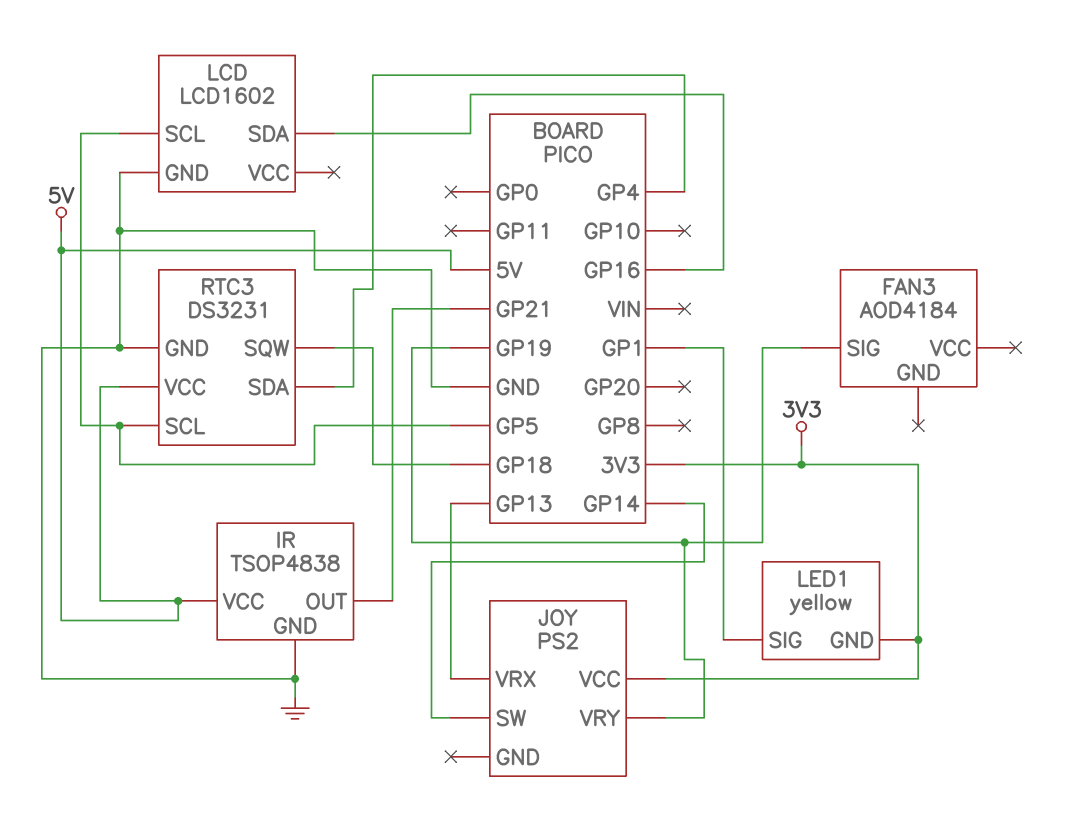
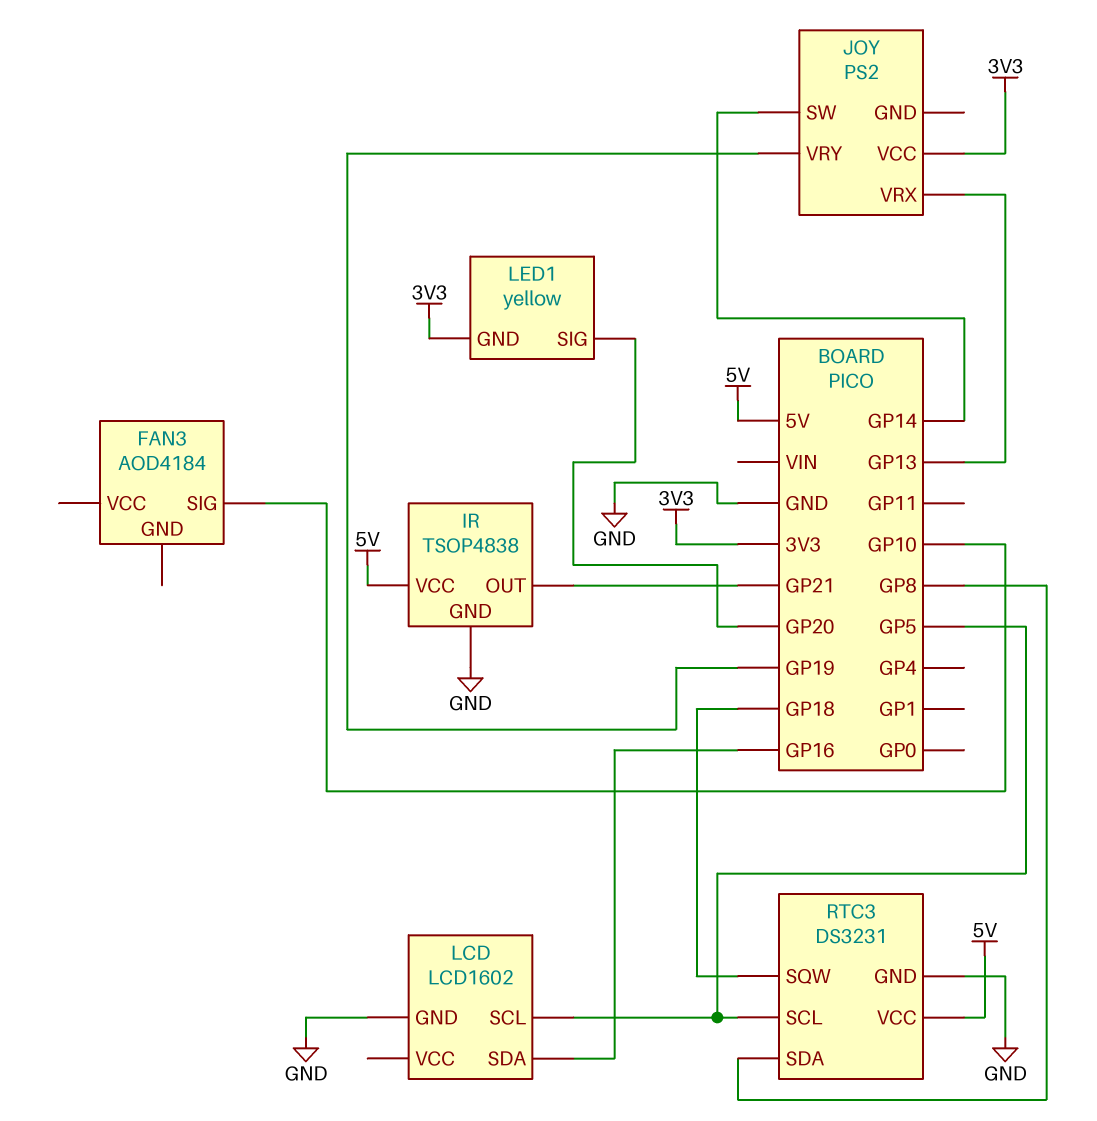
FAN3 pin SIG: GP19 -> GP10
LED1 pin SIG: GP1 -> GP20
RTC3 pin SDA: GP4 -> GP8

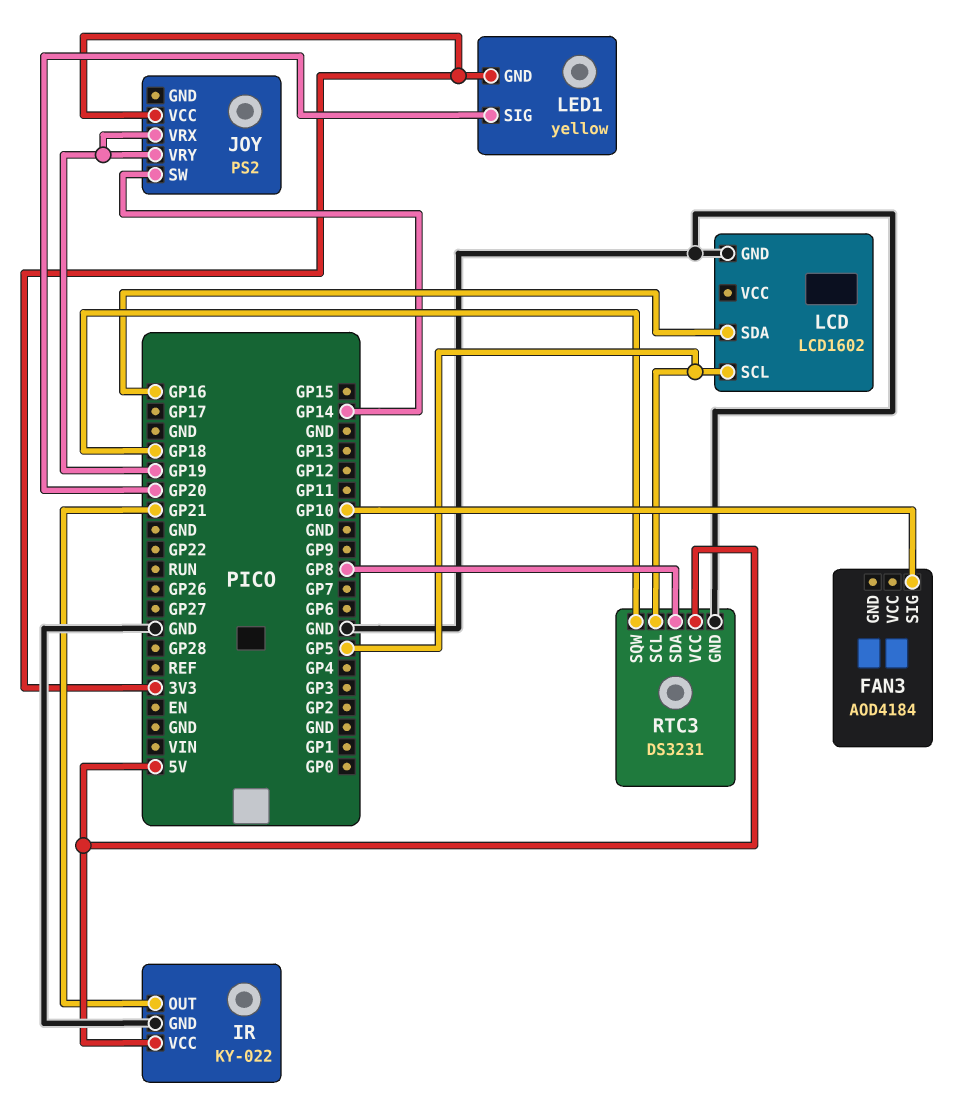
IR: TSOP4838 -> KY-022
JOY pin VRX: GP13 -> GP19

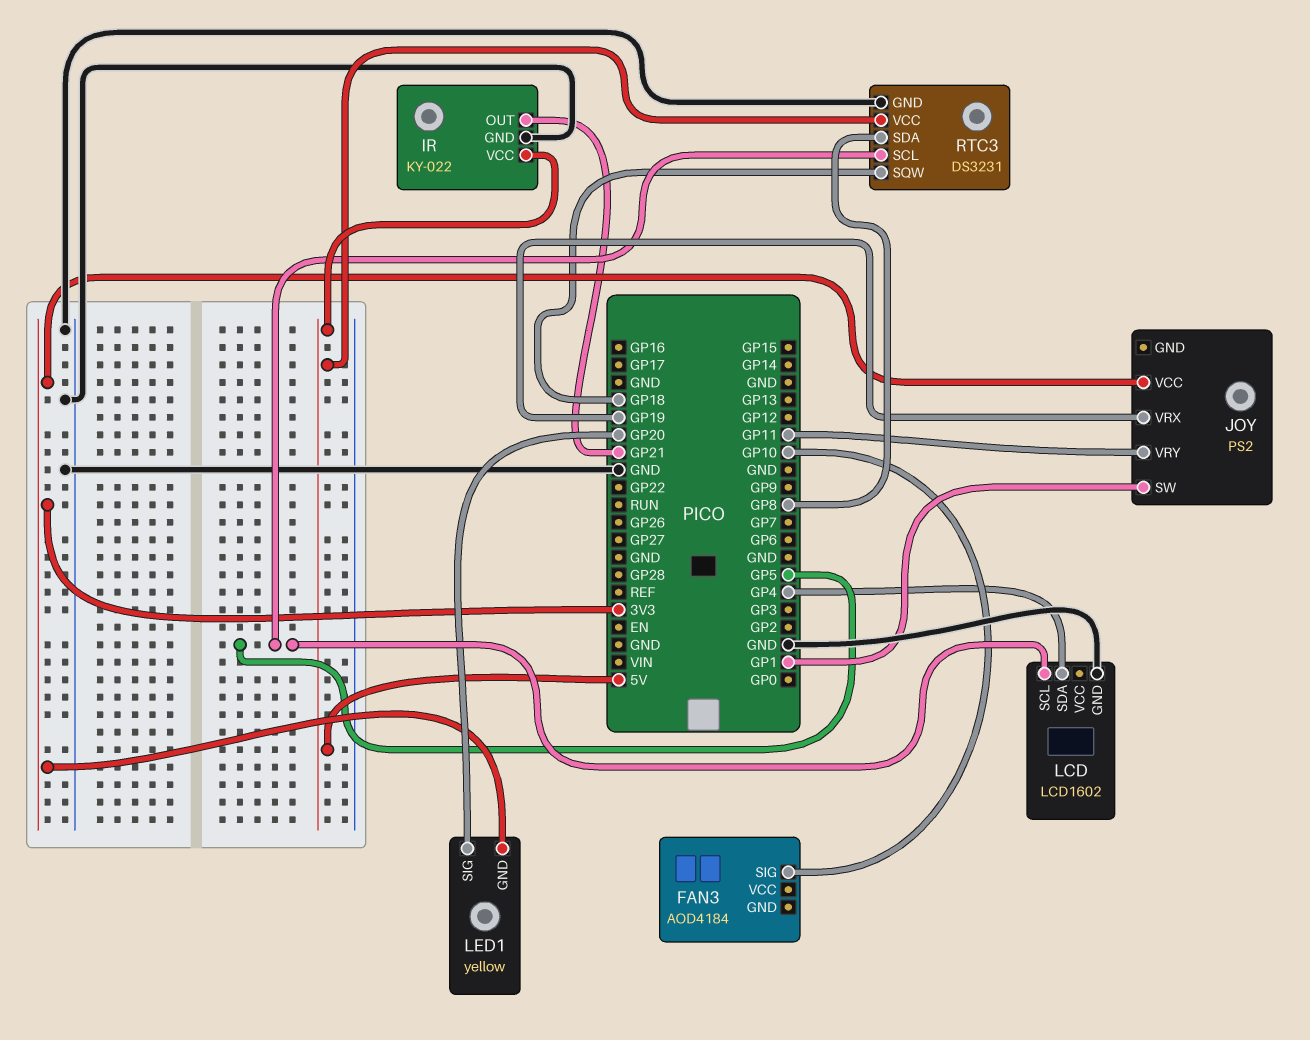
JOY pin SW: GP14 -> GP1
JOY pin VRY: GP19 -> GP11
LCD pin SDA: GP16 -> GP4

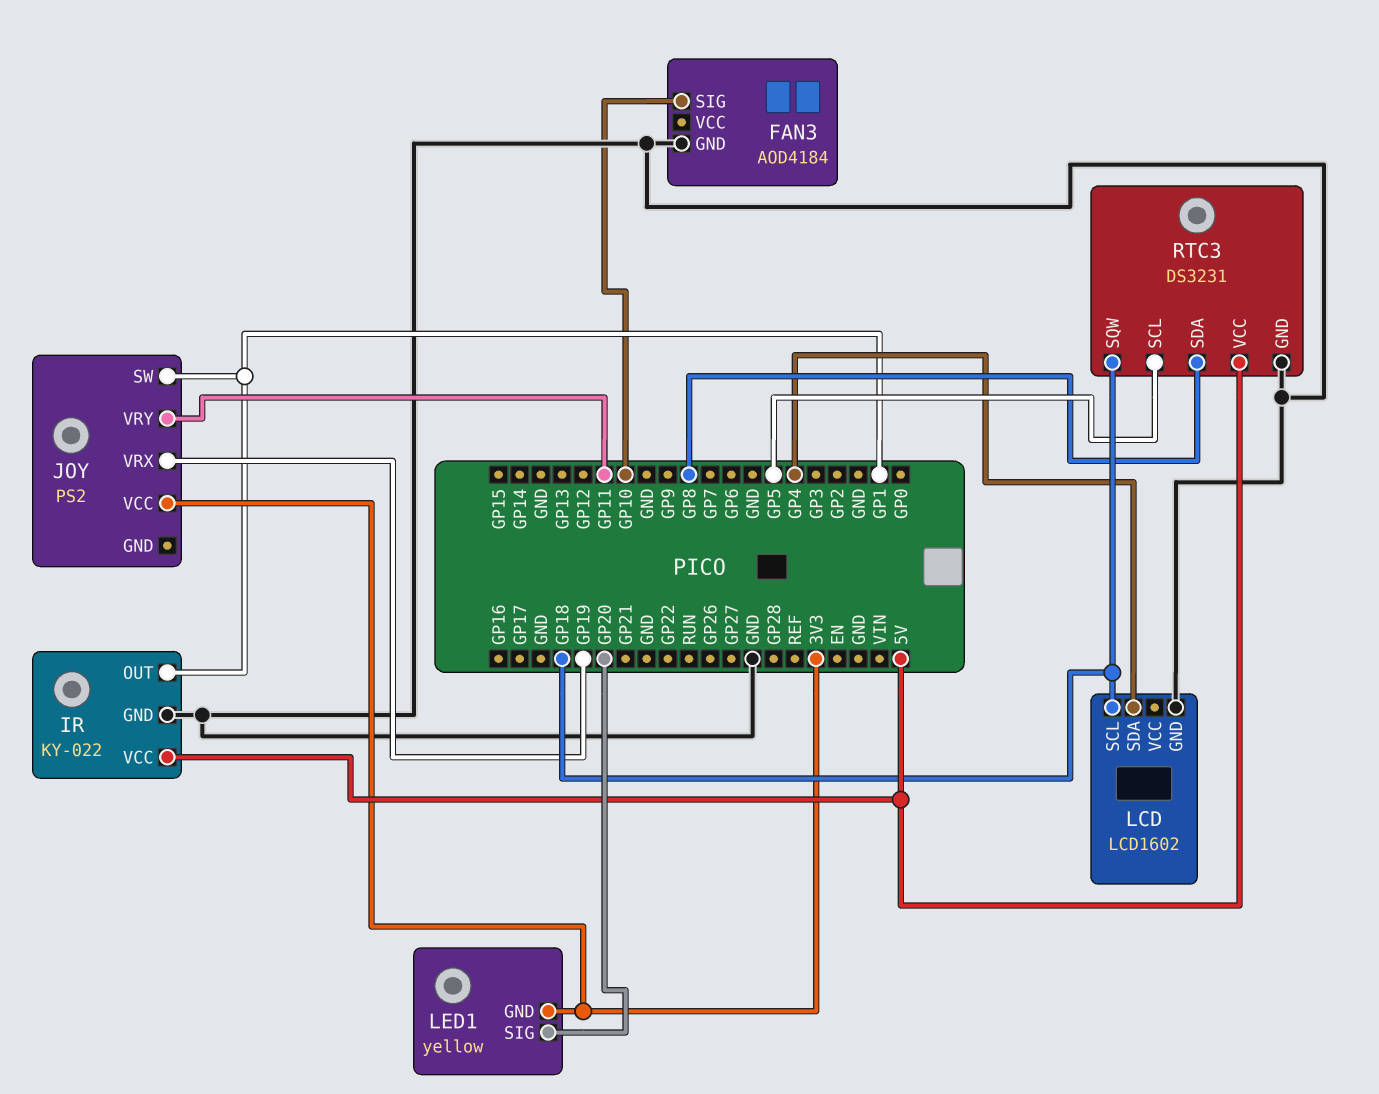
FAN3 pin GND: none -> GND
IR pin OUT: GP21 -> GP1
LCD pin SCL: GP5 -> GP18

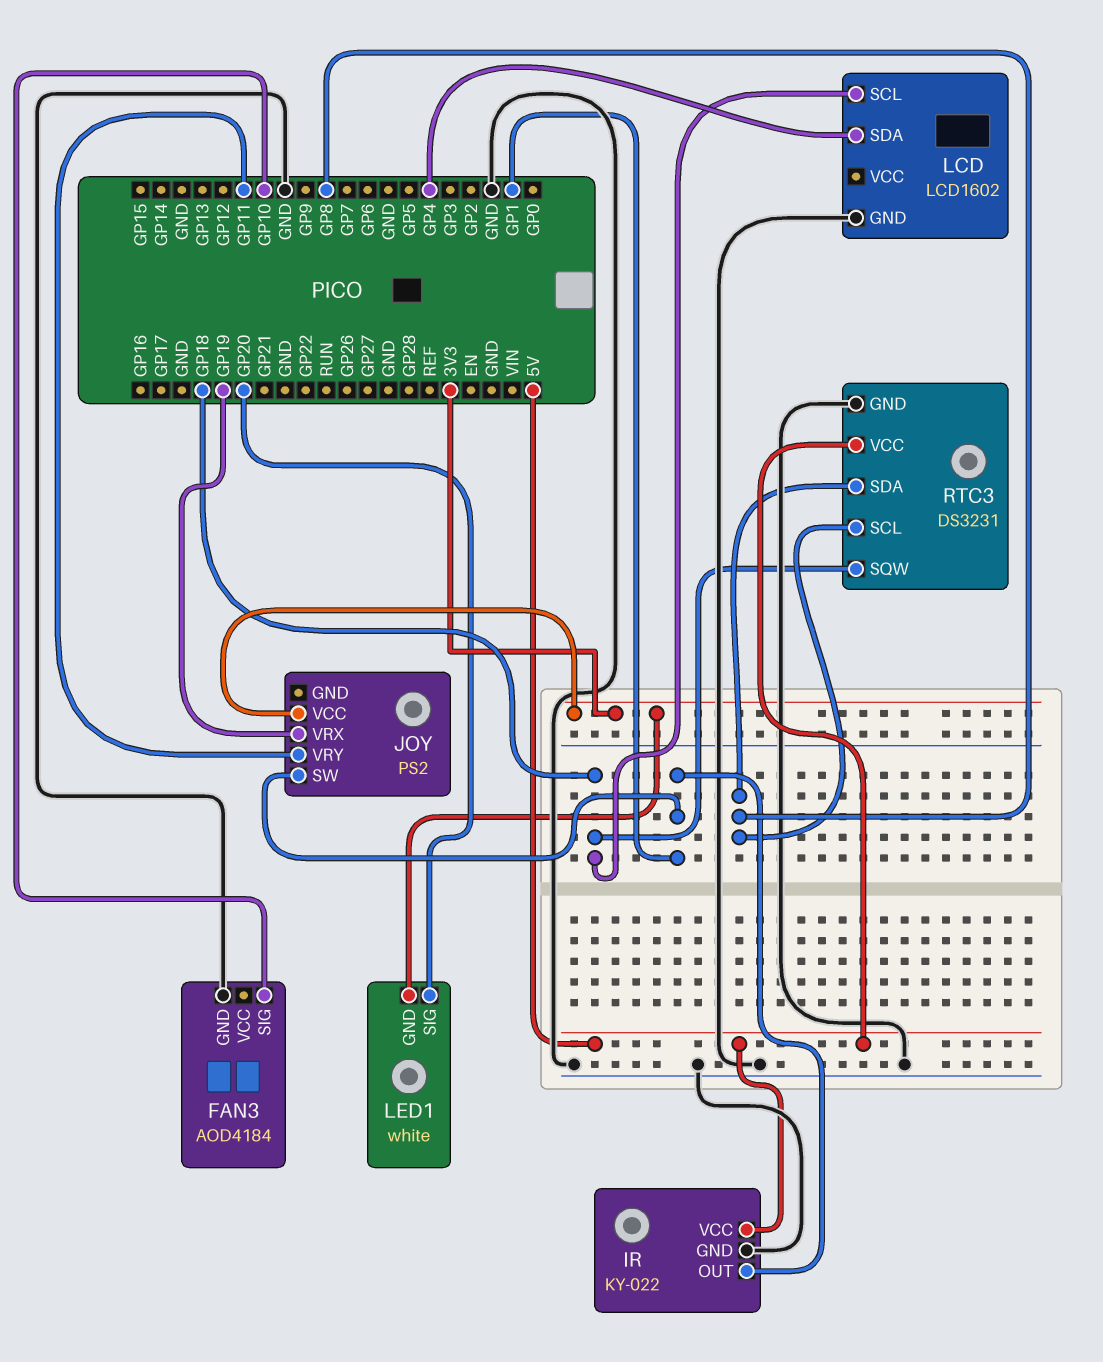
LED1: yellow -> white
RTC3 pin SCL: GP5 -> GP8

